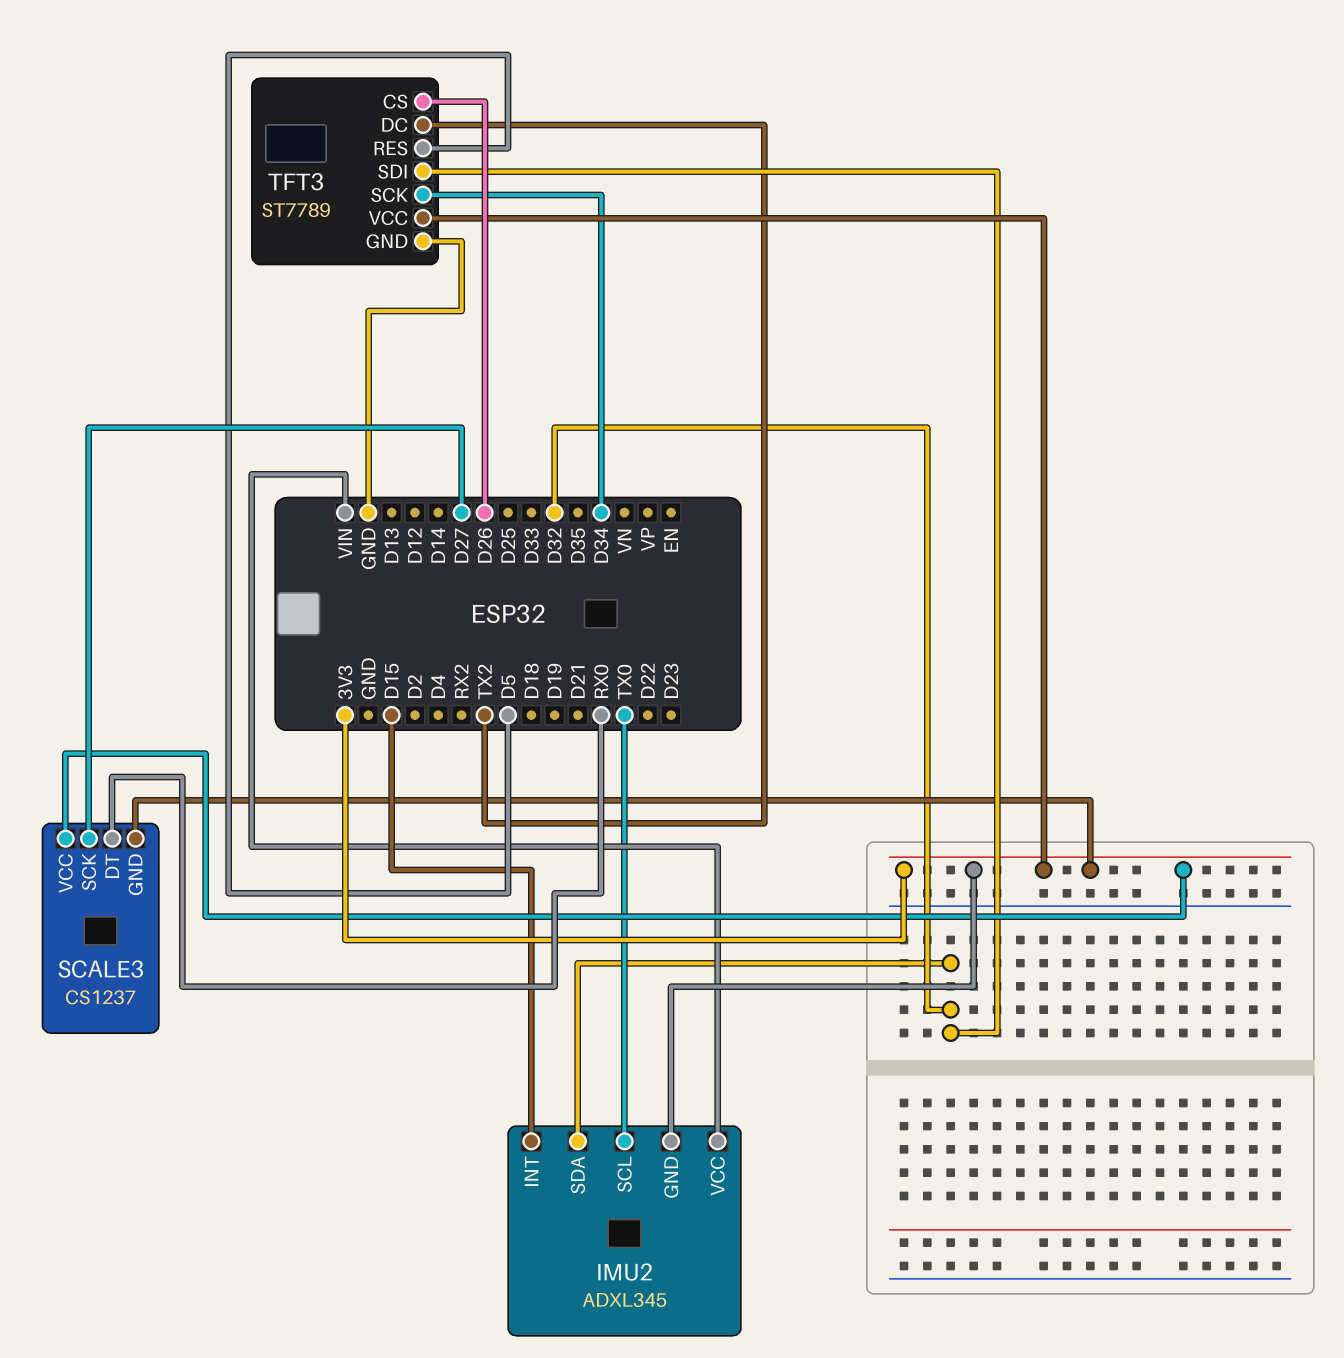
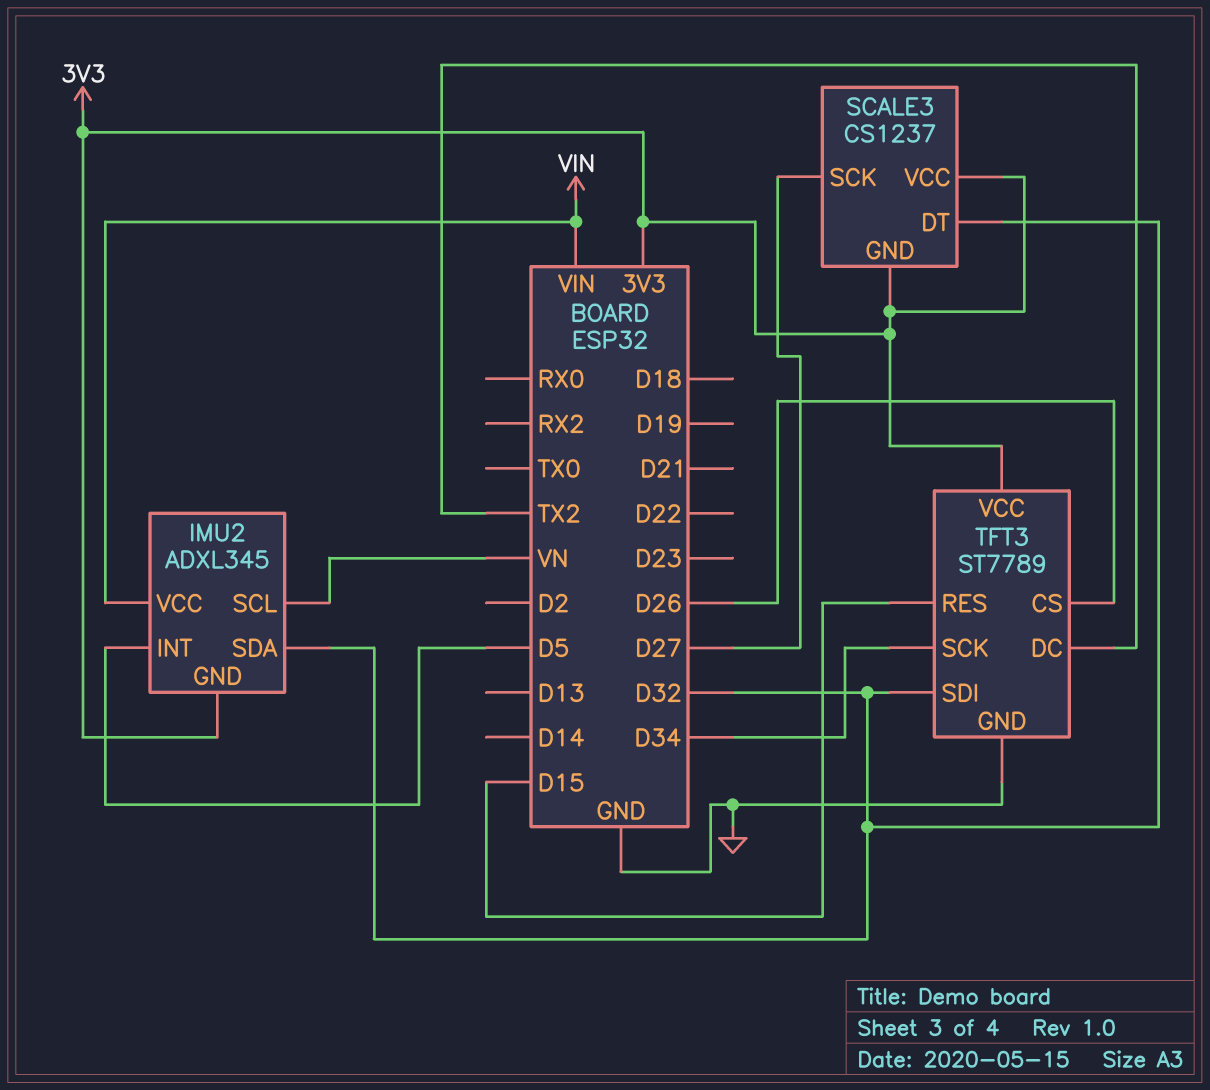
IMU2 pin INT: D15 -> D5
IMU2 pin SCL: TX0 -> VN
SCALE3 pin DT: RX0 -> D32
TFT3 pin RES: D5 -> D15

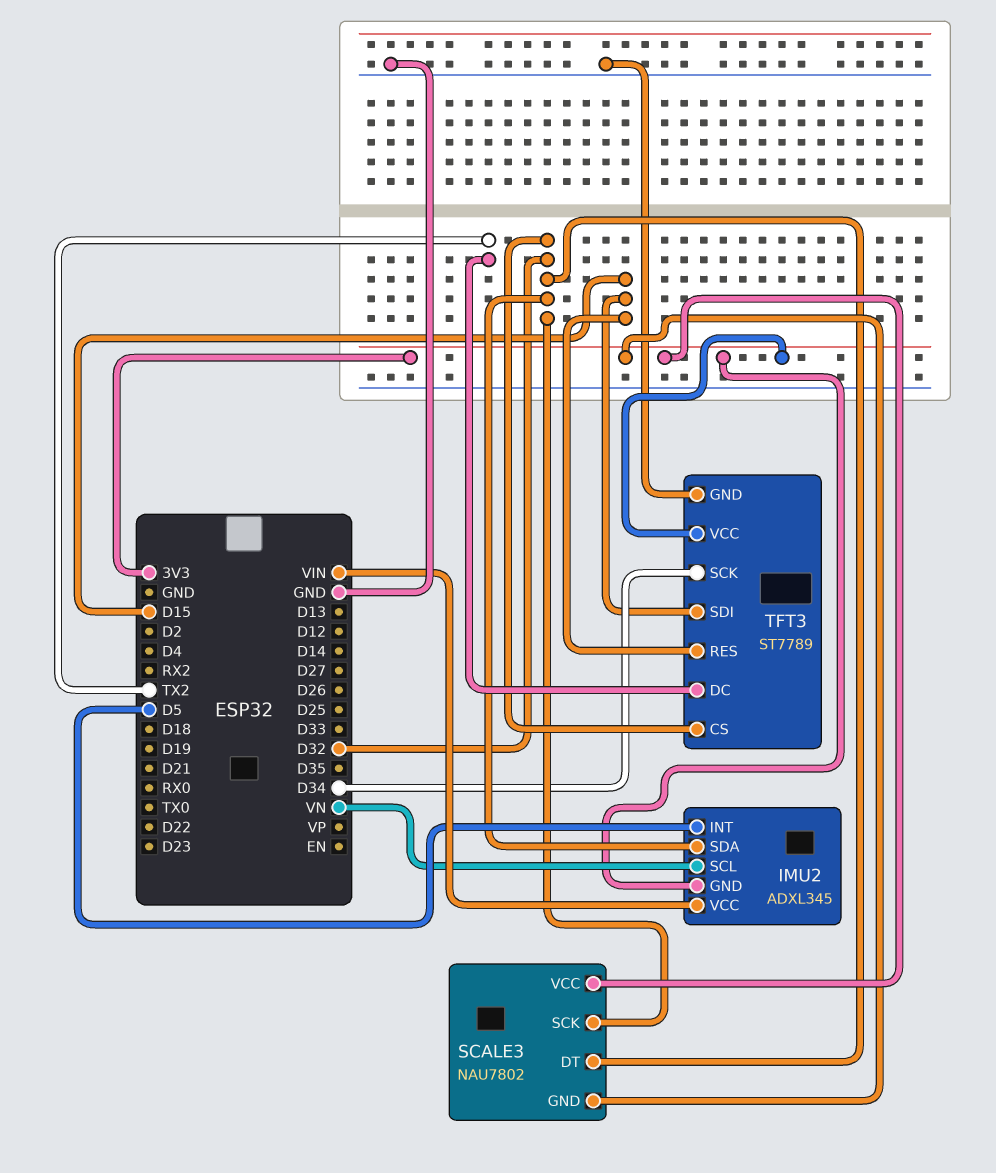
SCALE3: CS1237 -> NAU7802
SCALE3 pin SCK: D27 -> D32
TFT3 pin CS: D26 -> D32
TFT3 pin SDI: D32 -> D15

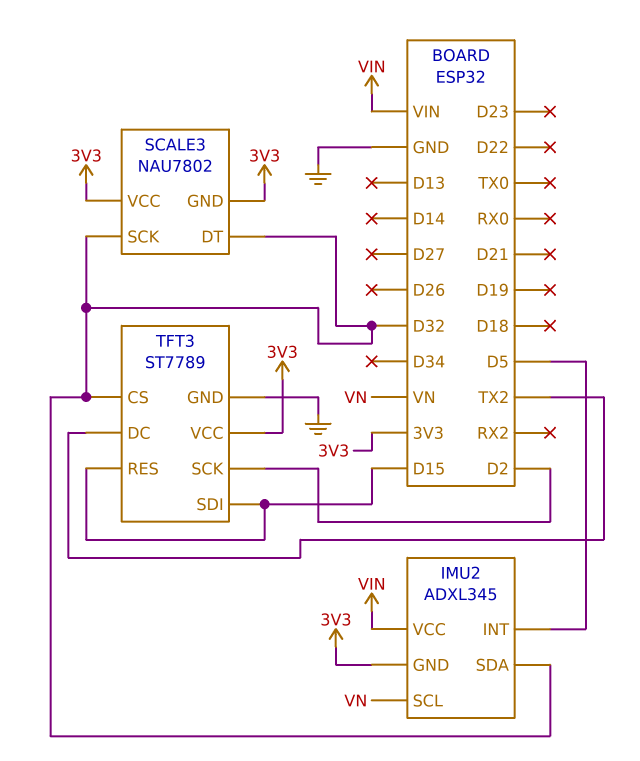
TFT3 pin SCK: D34 -> D2

